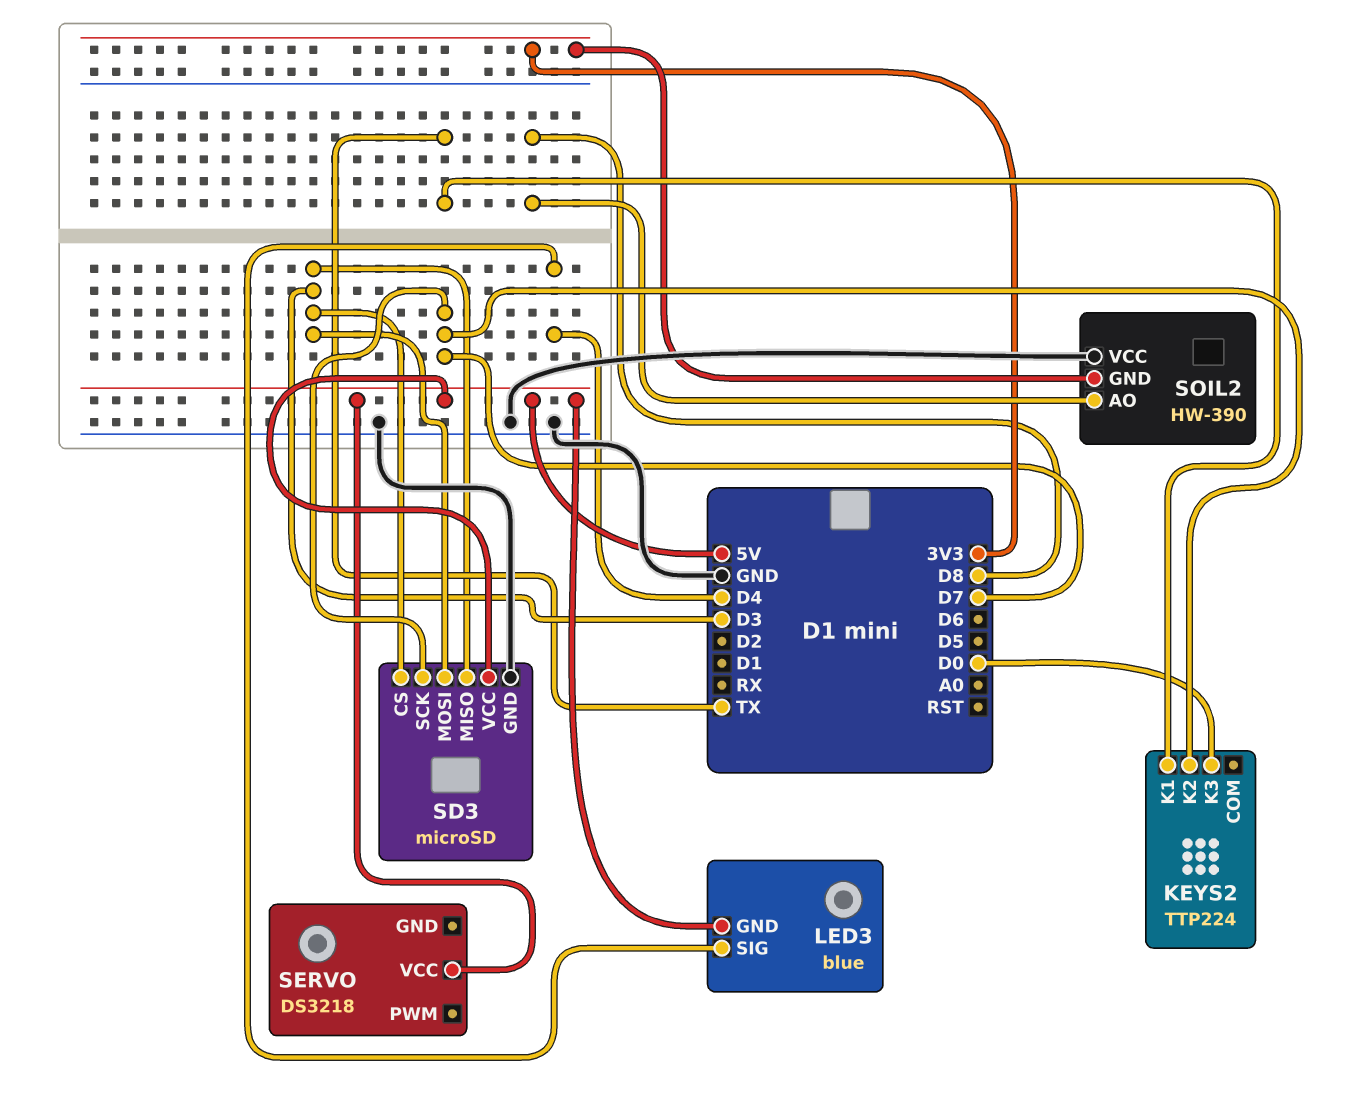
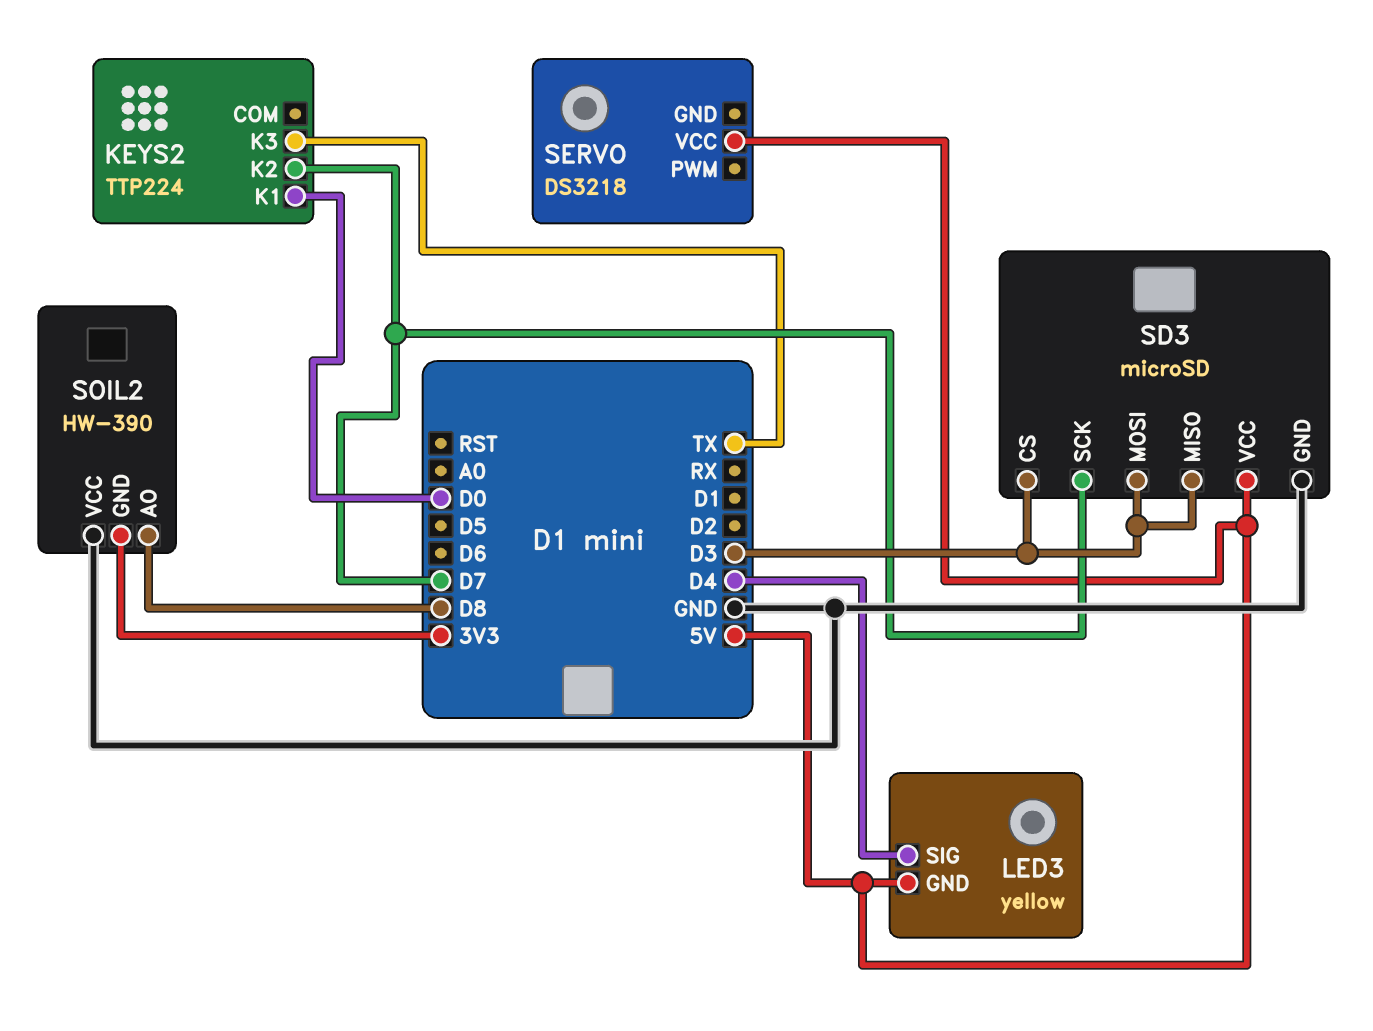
KEYS2 pin K1: TX -> D0
KEYS2 pin K3: D0 -> TX
LED3: blue -> yellow

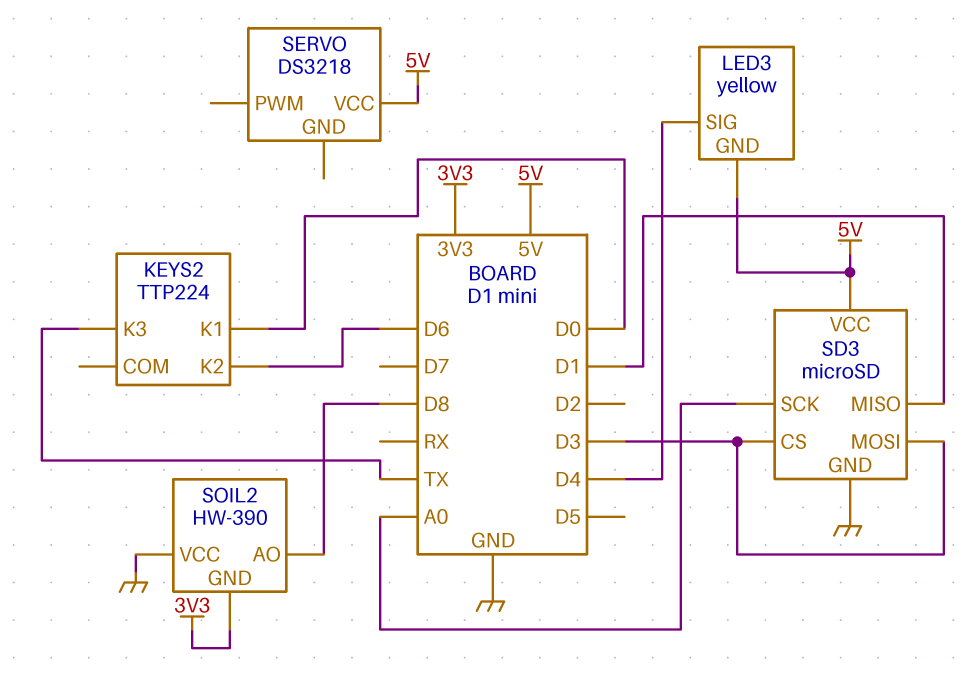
KEYS2 pin K2: D7 -> D6
SD3 pin MISO: D3 -> D1
SD3 pin SCK: D7 -> A0

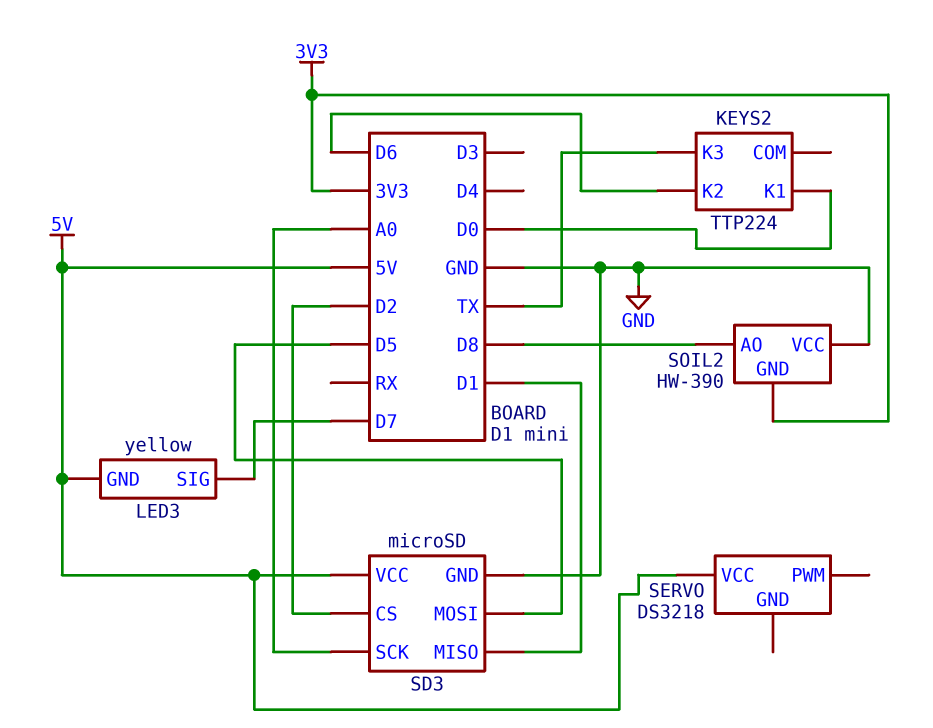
LED3 pin SIG: D4 -> D7
SD3 pin CS: D3 -> D2
SD3 pin MOSI: D3 -> D5

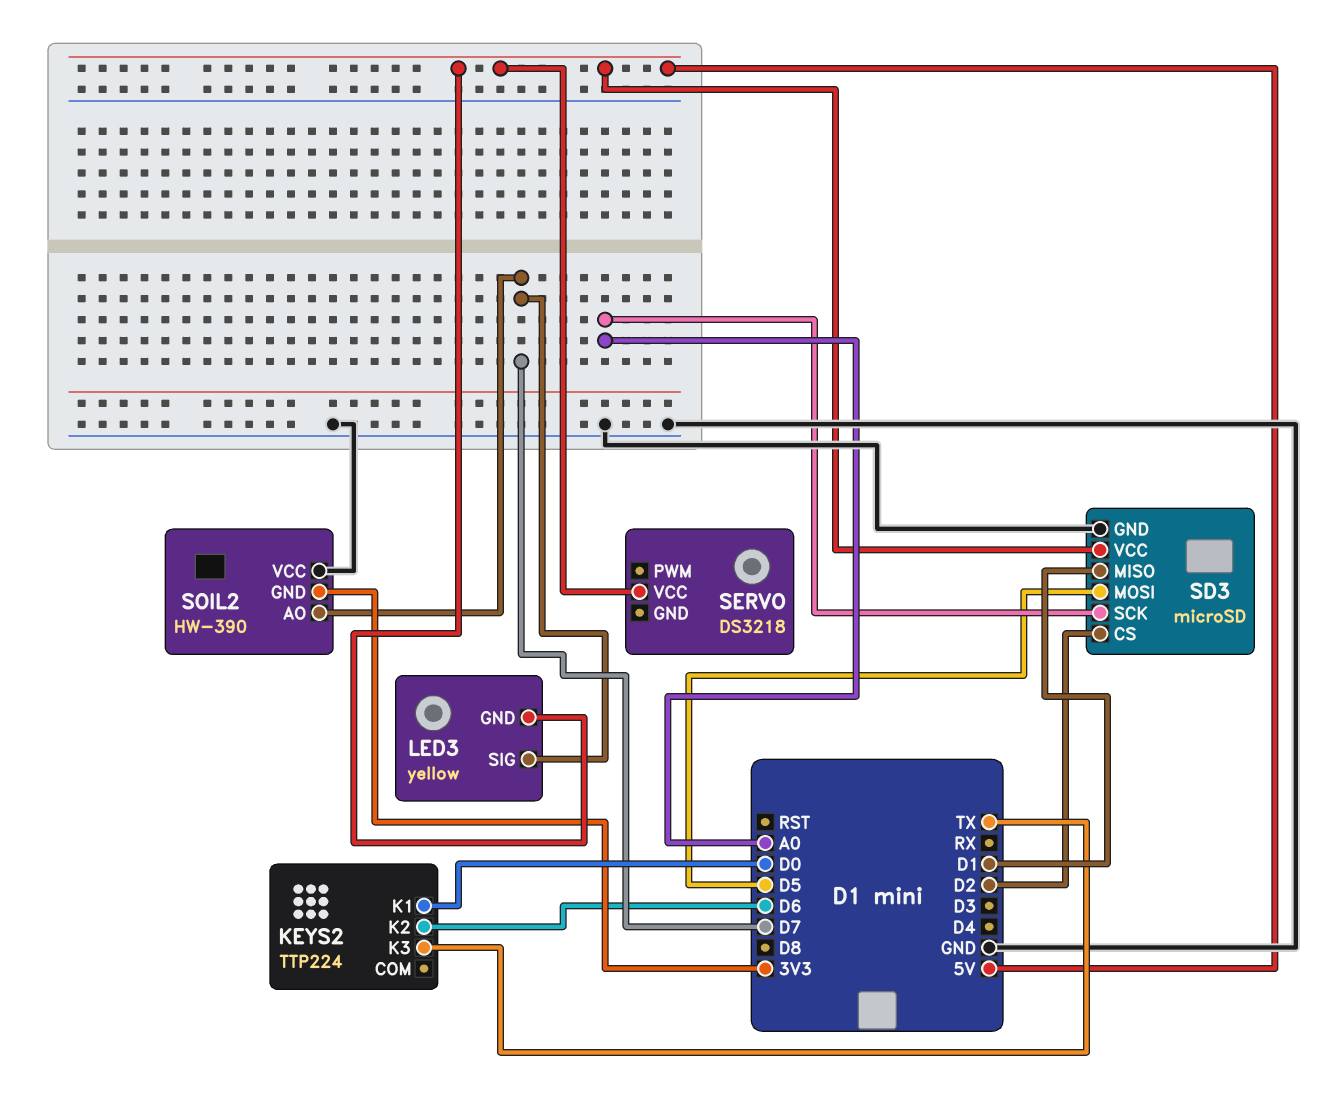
SOIL2 pin AO: D8 -> D7

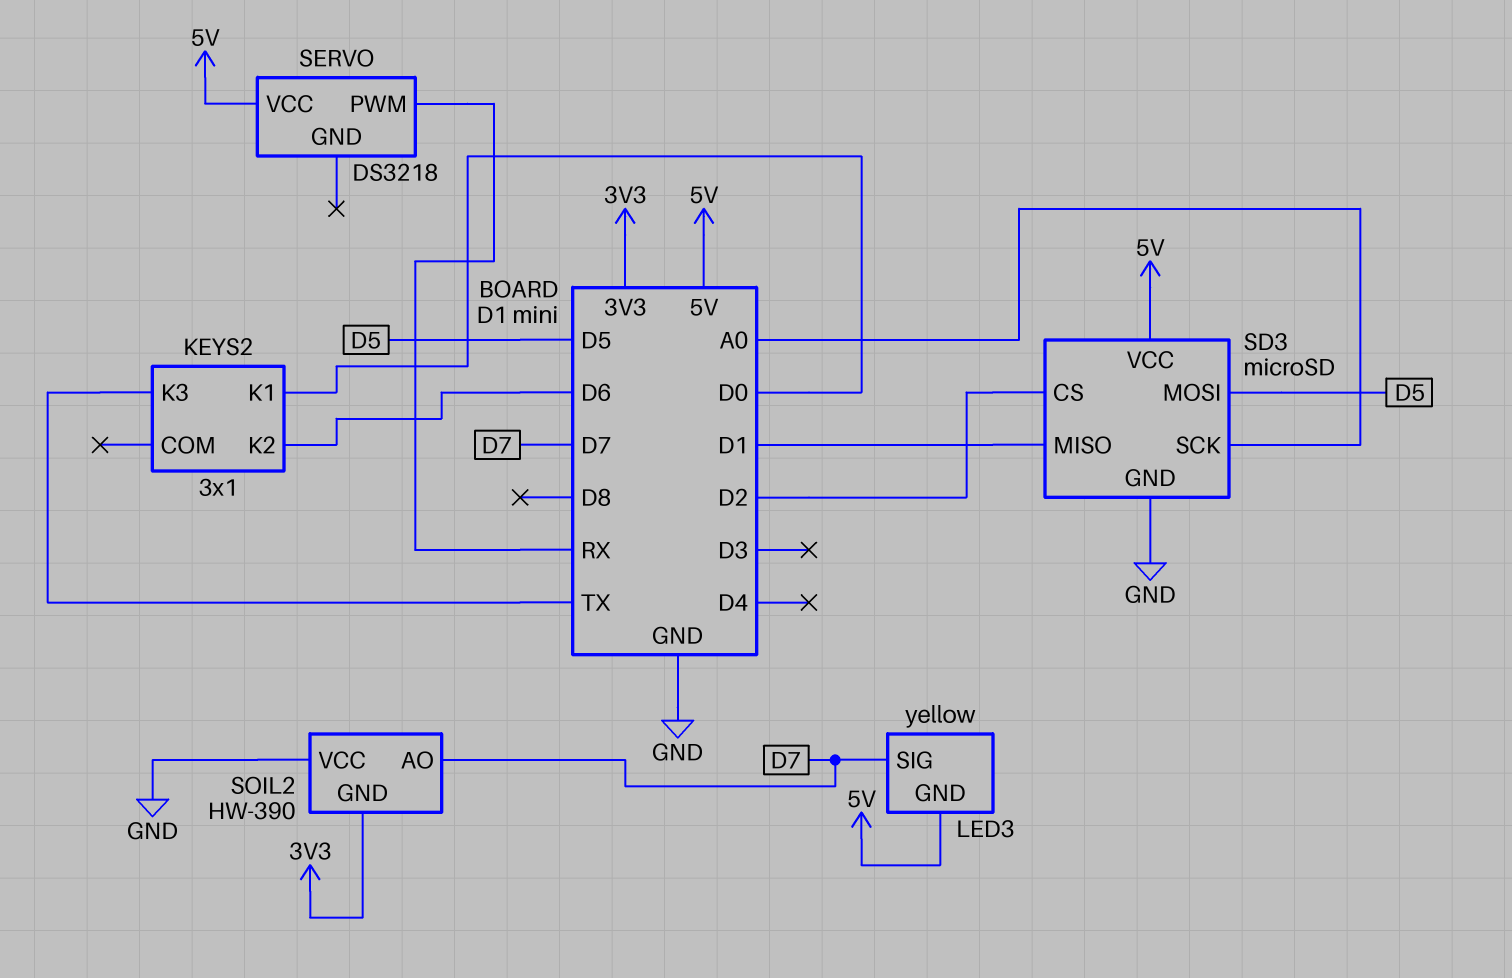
KEYS2: TTP224 -> 3x1
SERVO pin PWM: none -> RX

